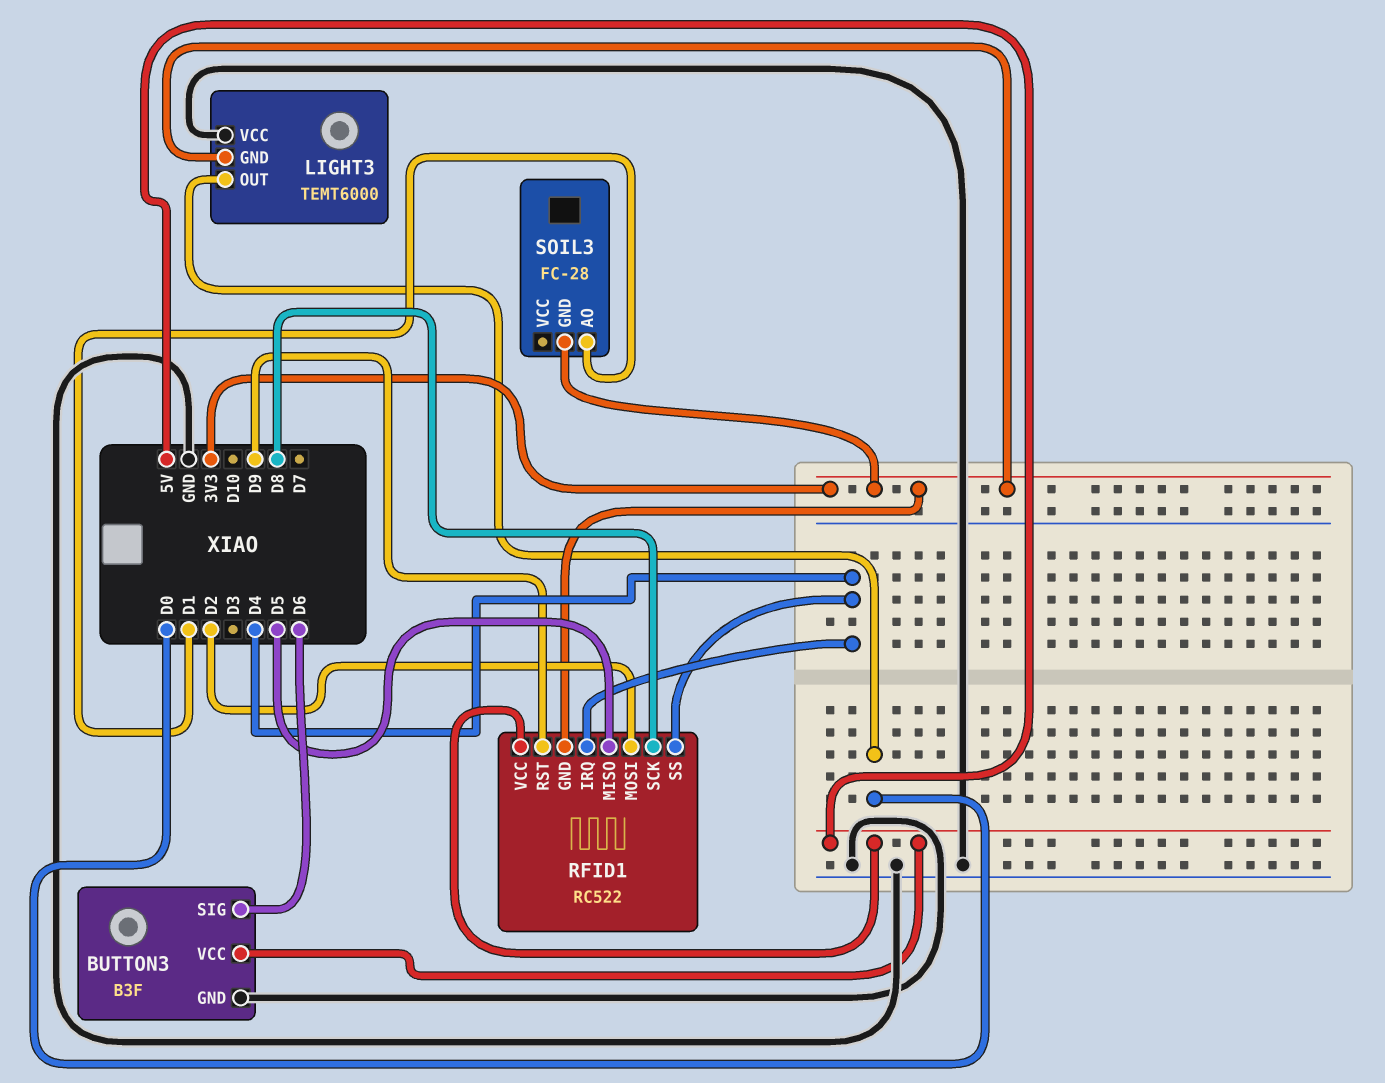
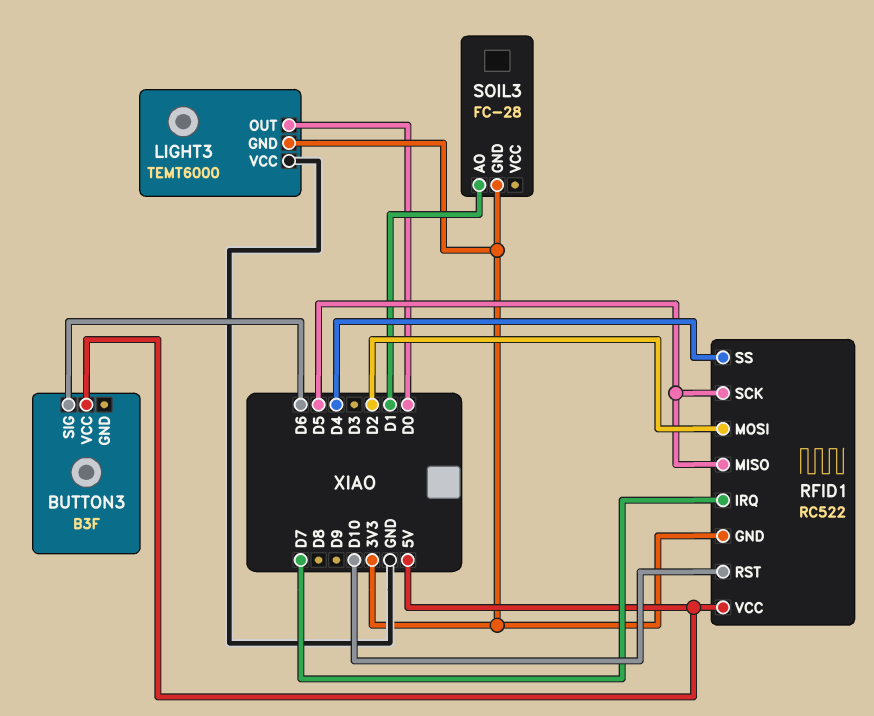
BUTTON3 pin GND: GND -> none
RFID1 pin IRQ: D4 -> D7
RFID1 pin RST: D9 -> D10
RFID1 pin SCK: D8 -> D5

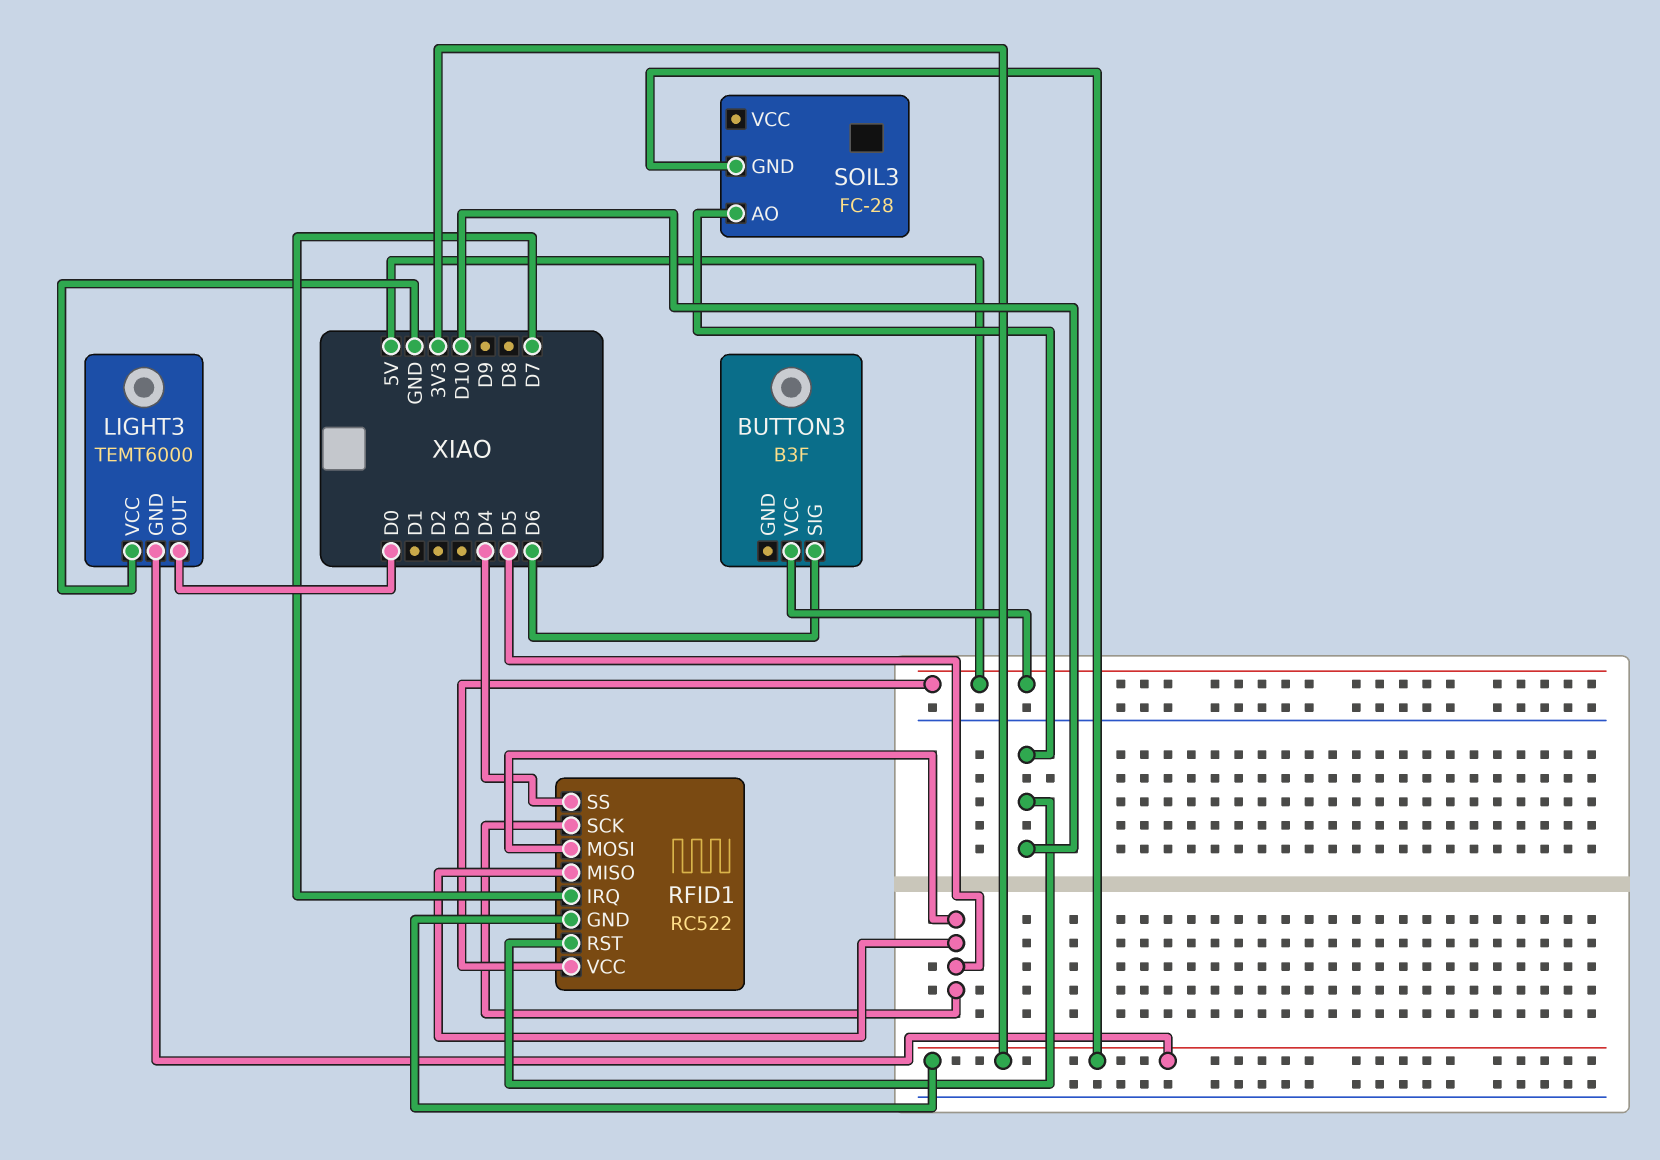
RFID1 pin MOSI: D2 -> D5
SOIL3 pin AO: D1 -> D10

